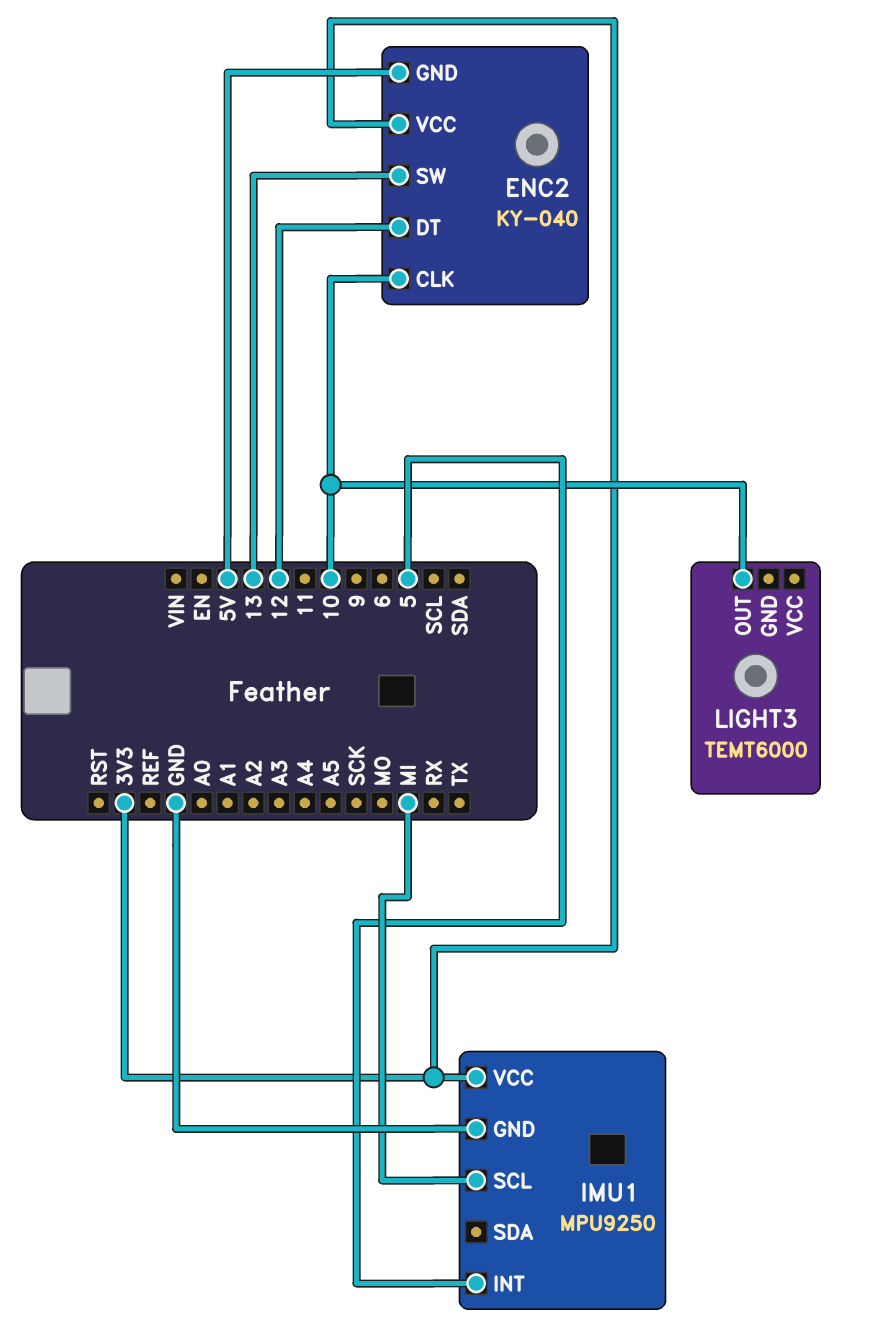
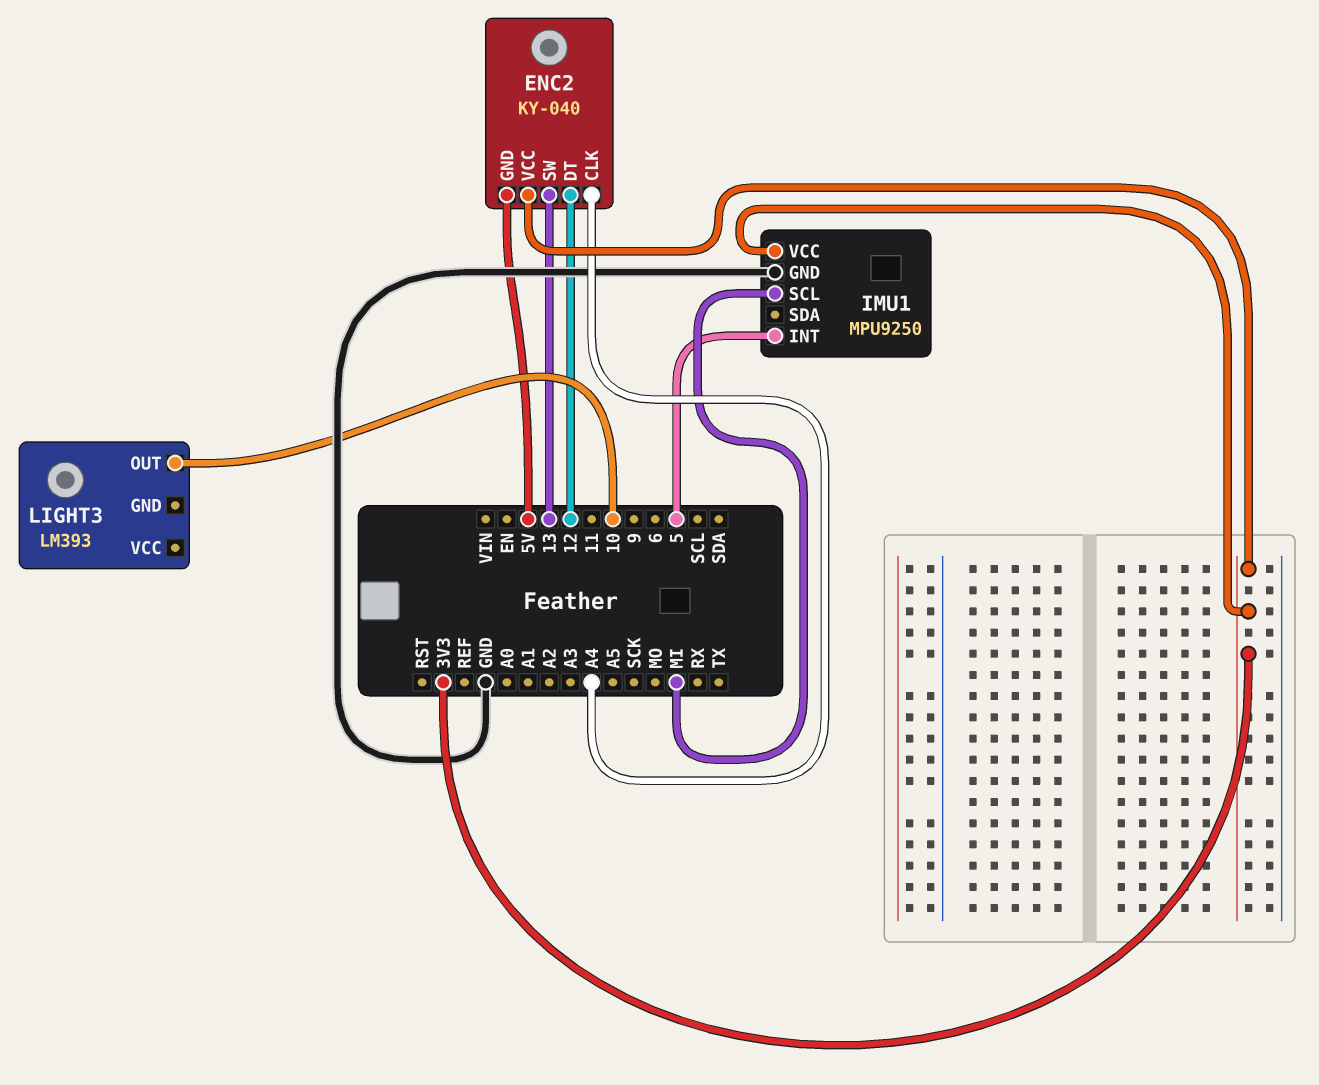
ENC2 pin CLK: 10 -> A4
LIGHT3: TEMT6000 -> LM393

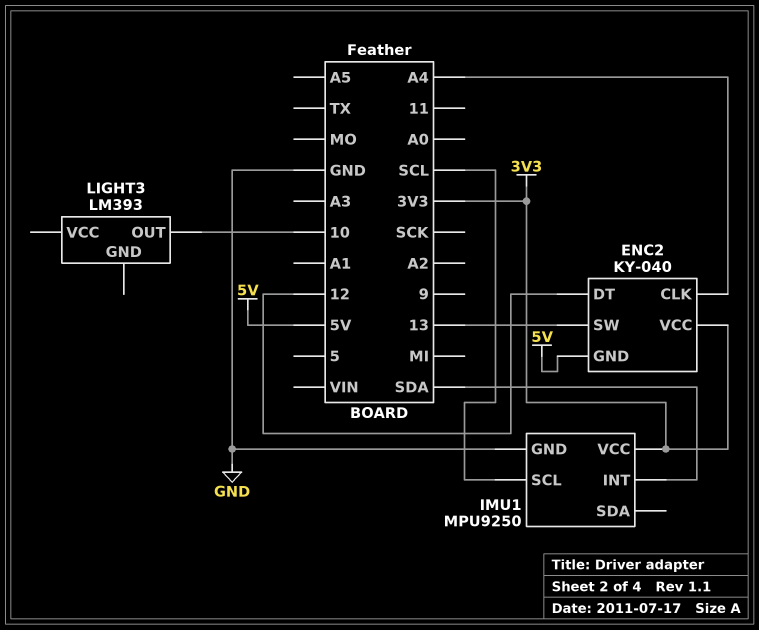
IMU1 pin INT: 5 -> SDA
IMU1 pin SCL: MI -> SCL

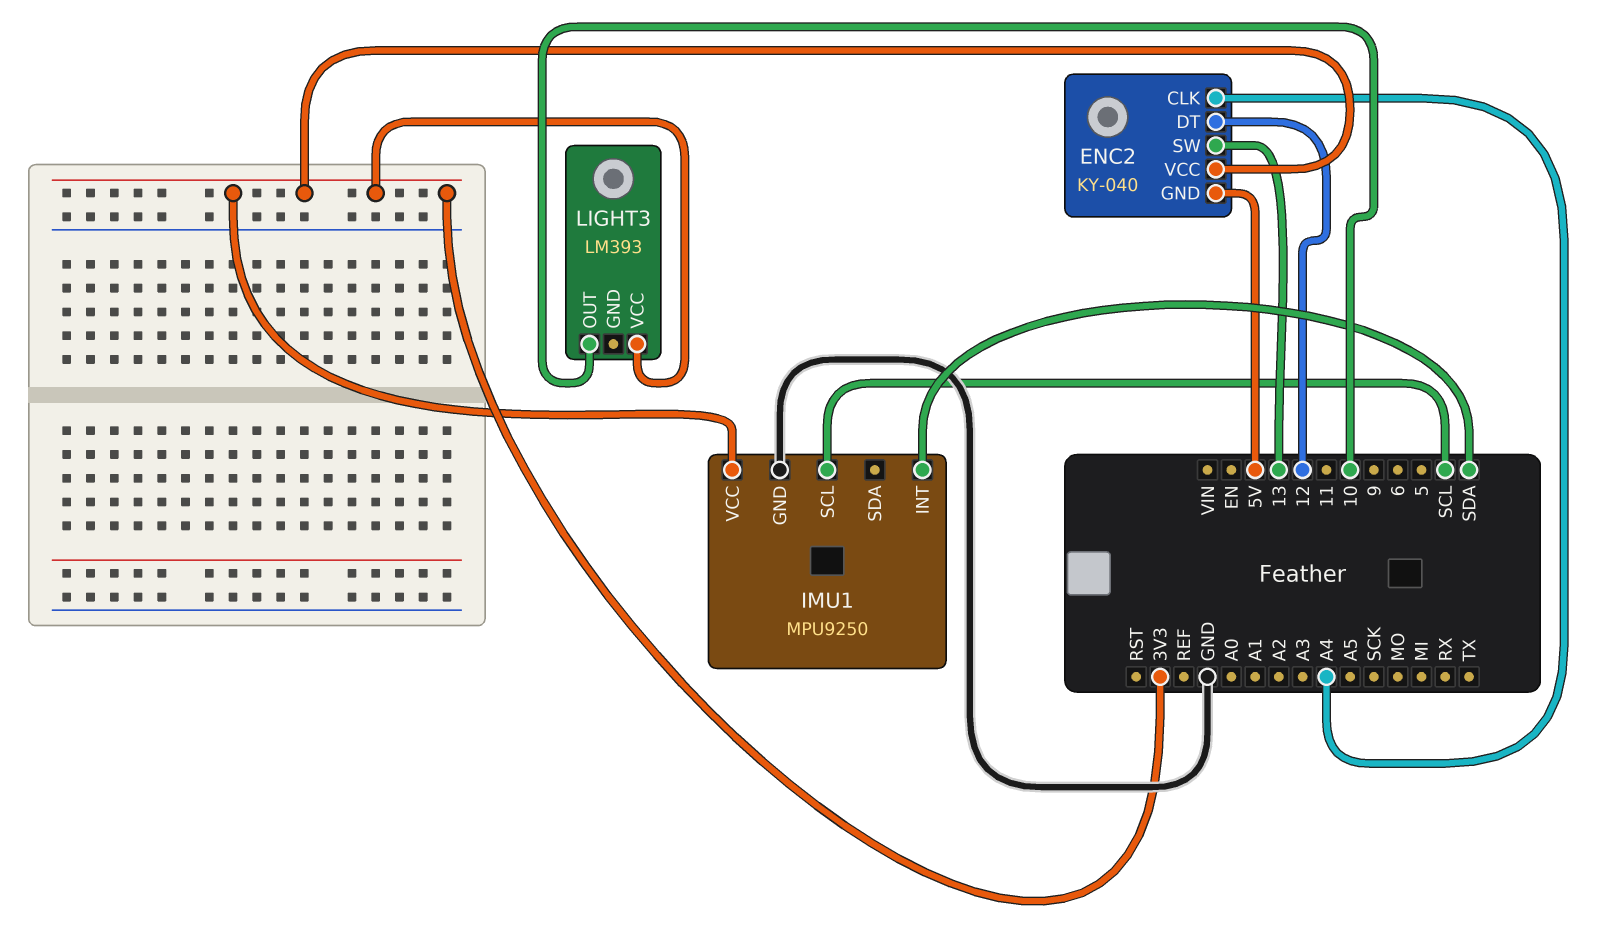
LIGHT3 pin VCC: none -> 3V3

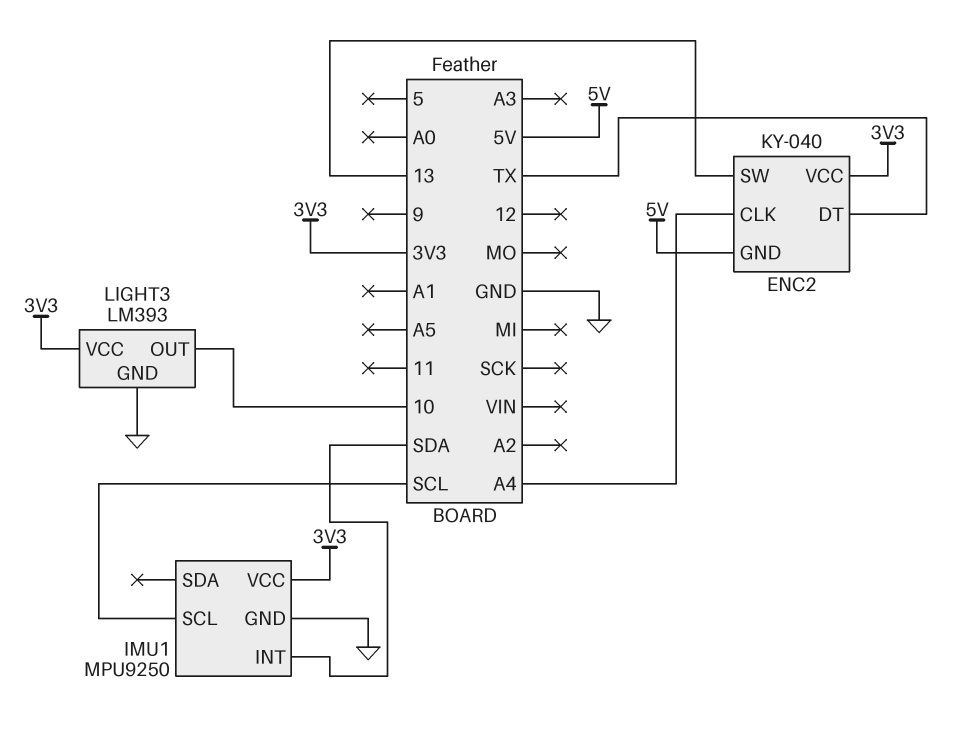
ENC2 pin DT: 12 -> TX
LIGHT3 pin GND: none -> GND

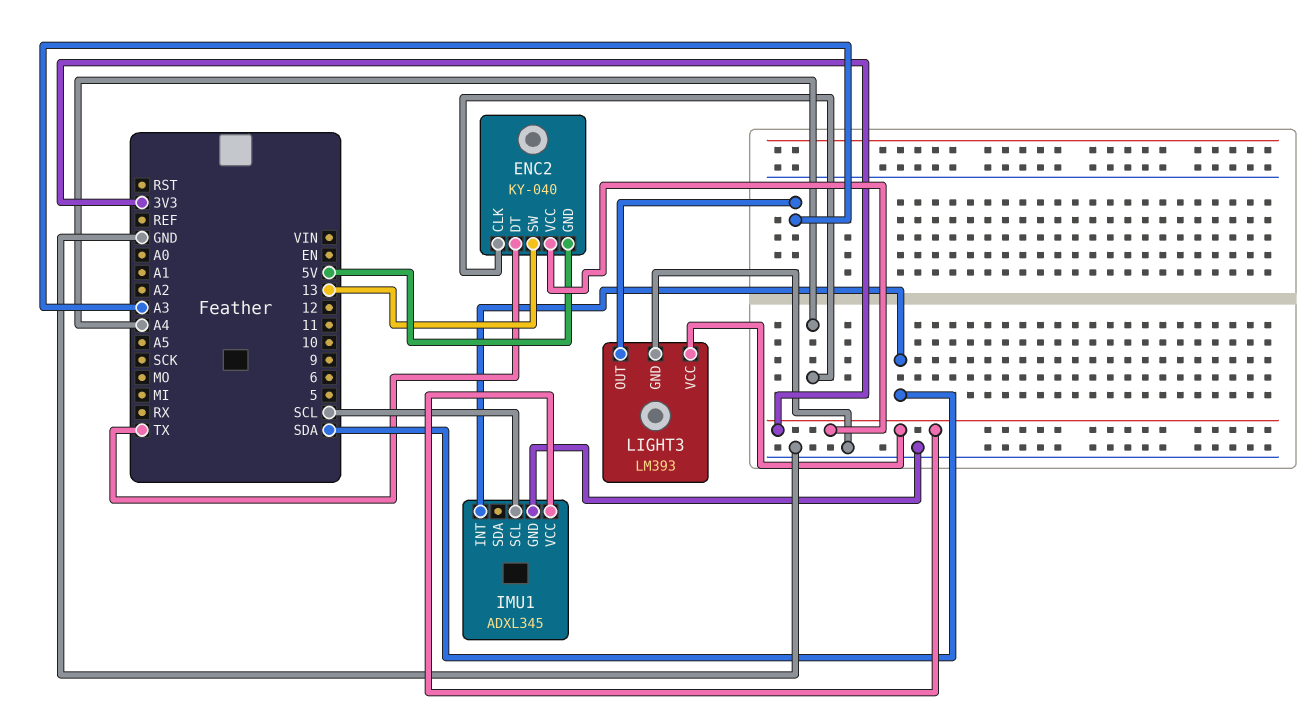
IMU1: MPU9250 -> ADXL345
LIGHT3 pin OUT: 10 -> A3

